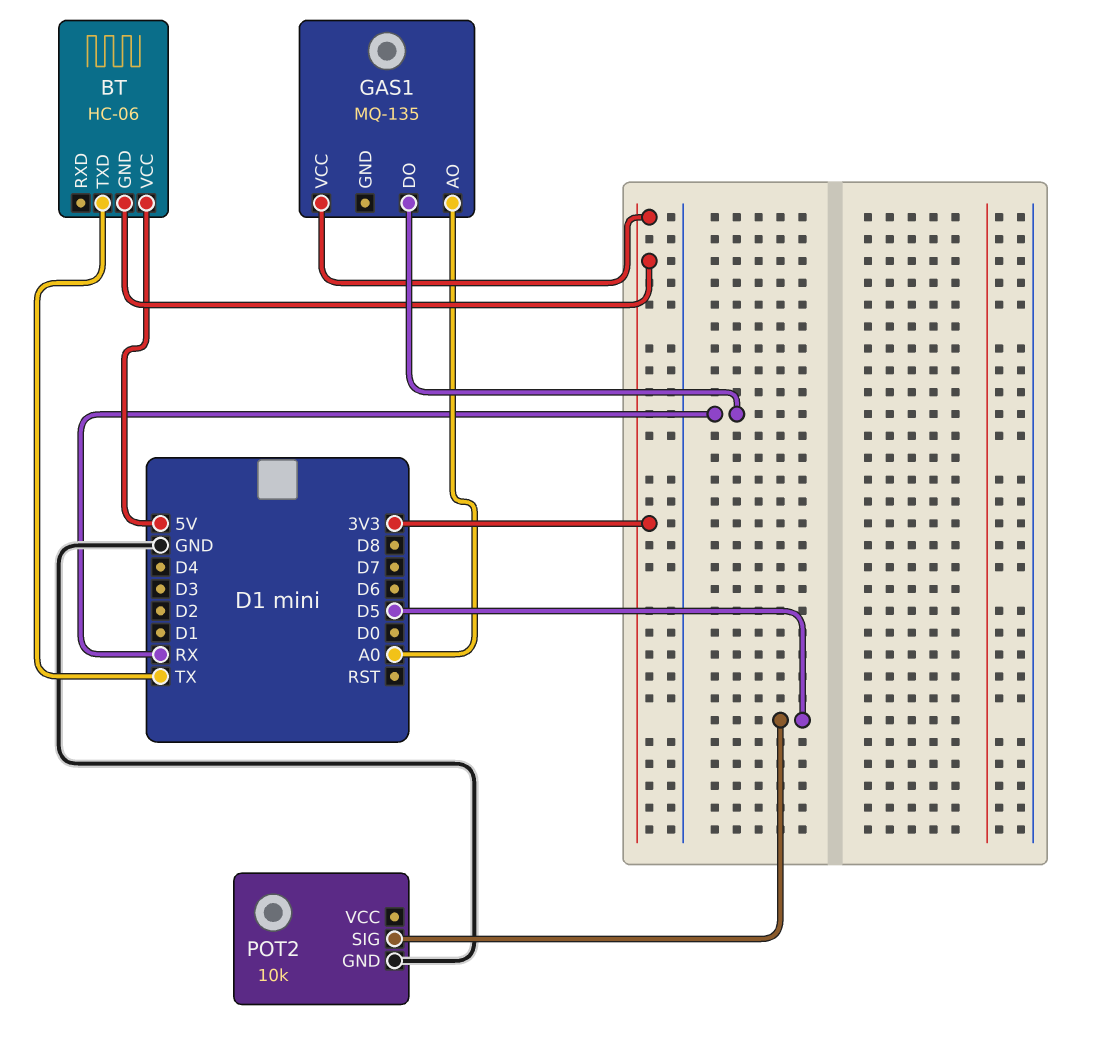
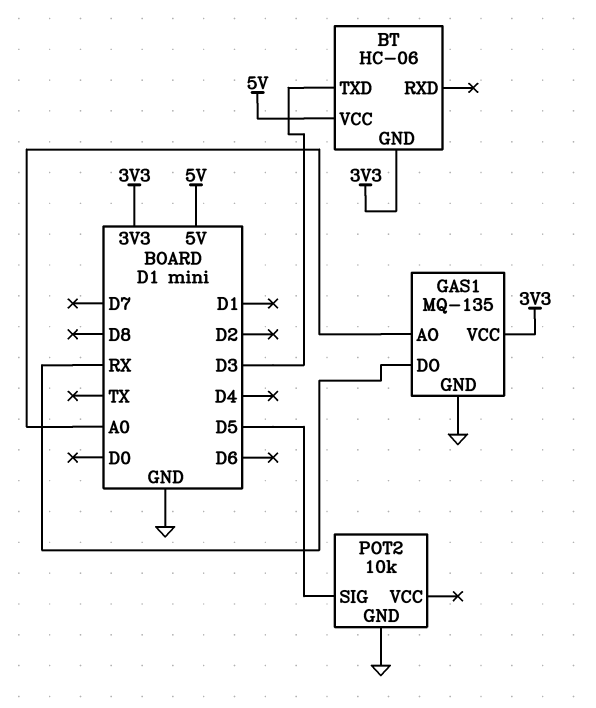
BT pin TXD: TX -> D3
GAS1 pin GND: none -> GND

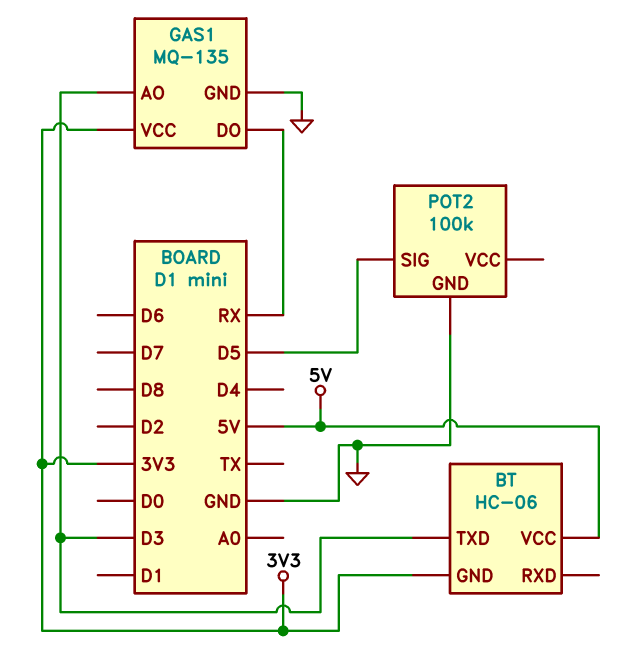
GAS1 pin AO: A0 -> D3
POT2: 10k -> 100k

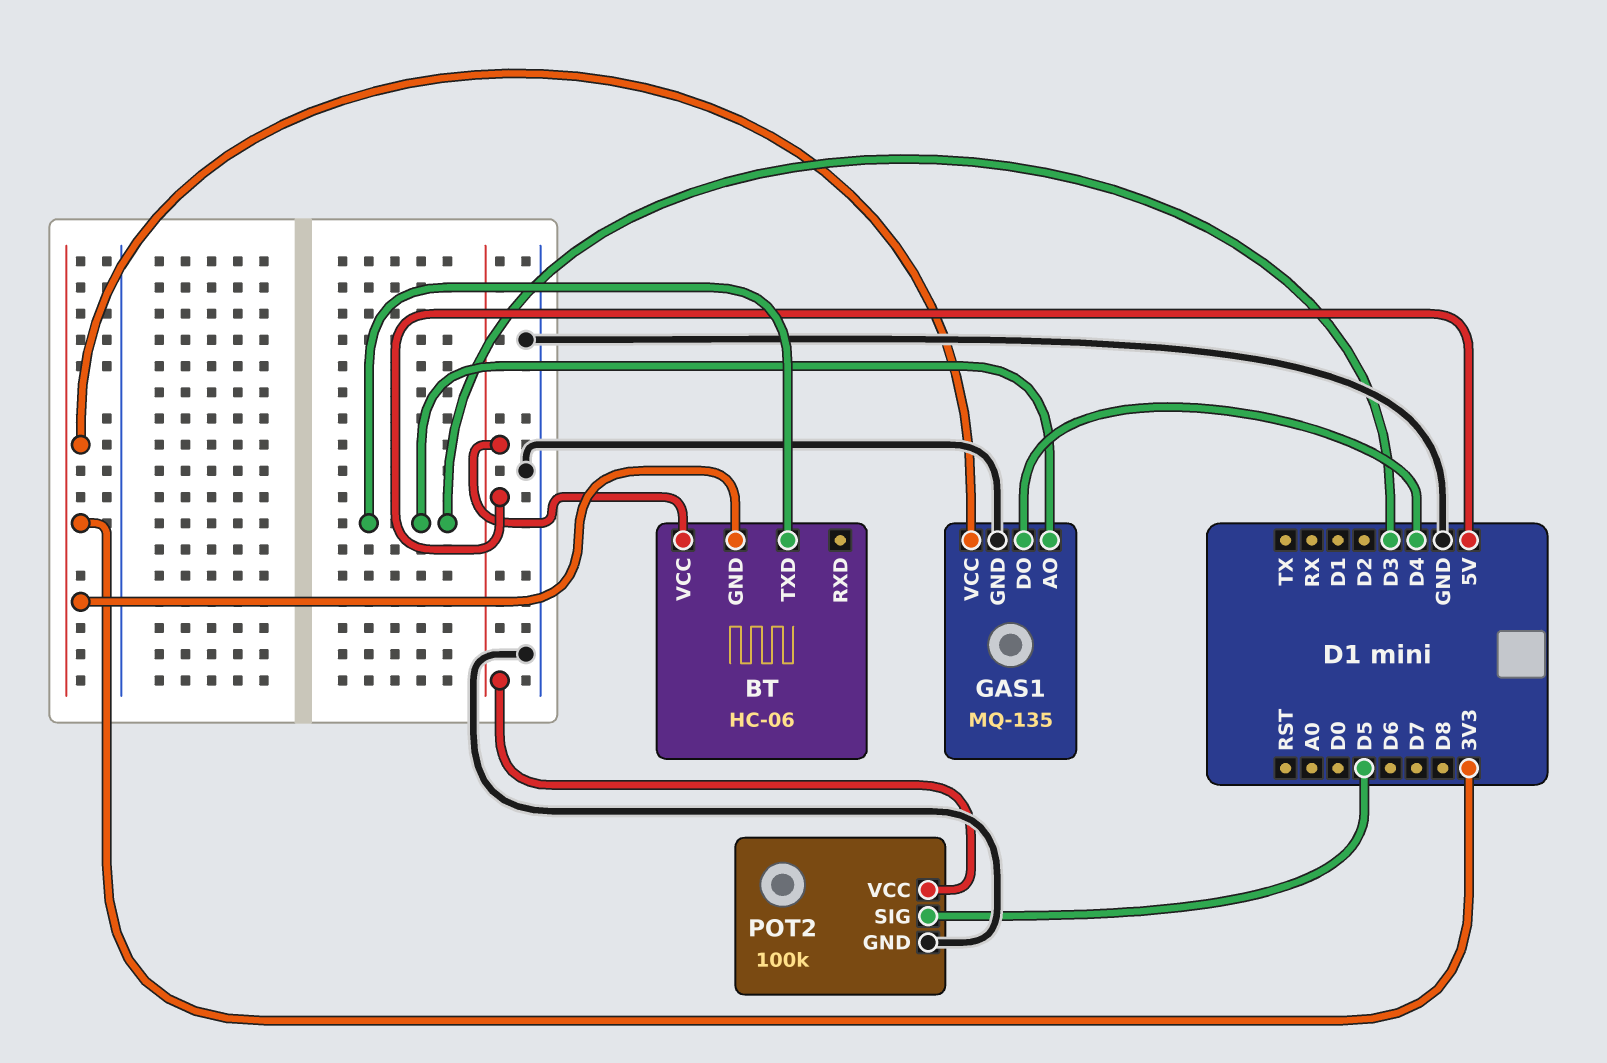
GAS1 pin DO: RX -> D4
POT2 pin VCC: none -> 5V

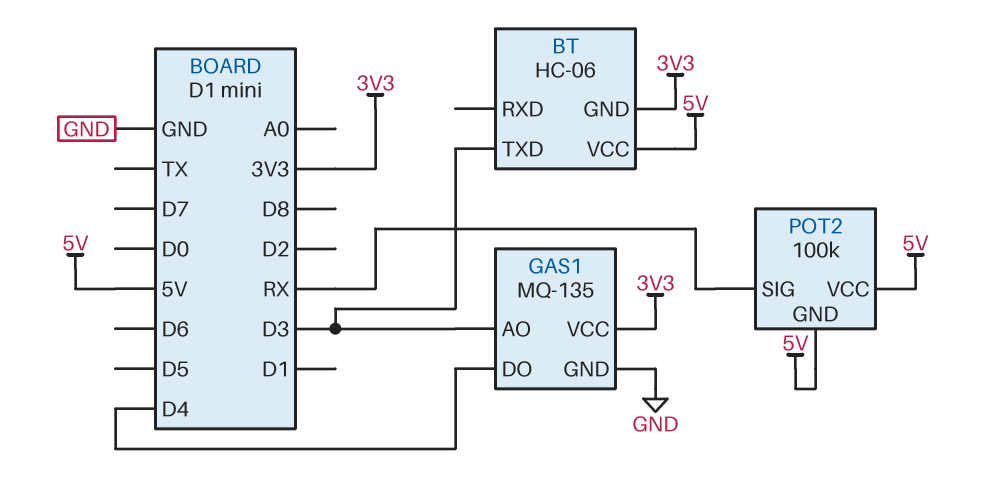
POT2 pin GND: GND -> 5V
POT2 pin SIG: D5 -> RX

